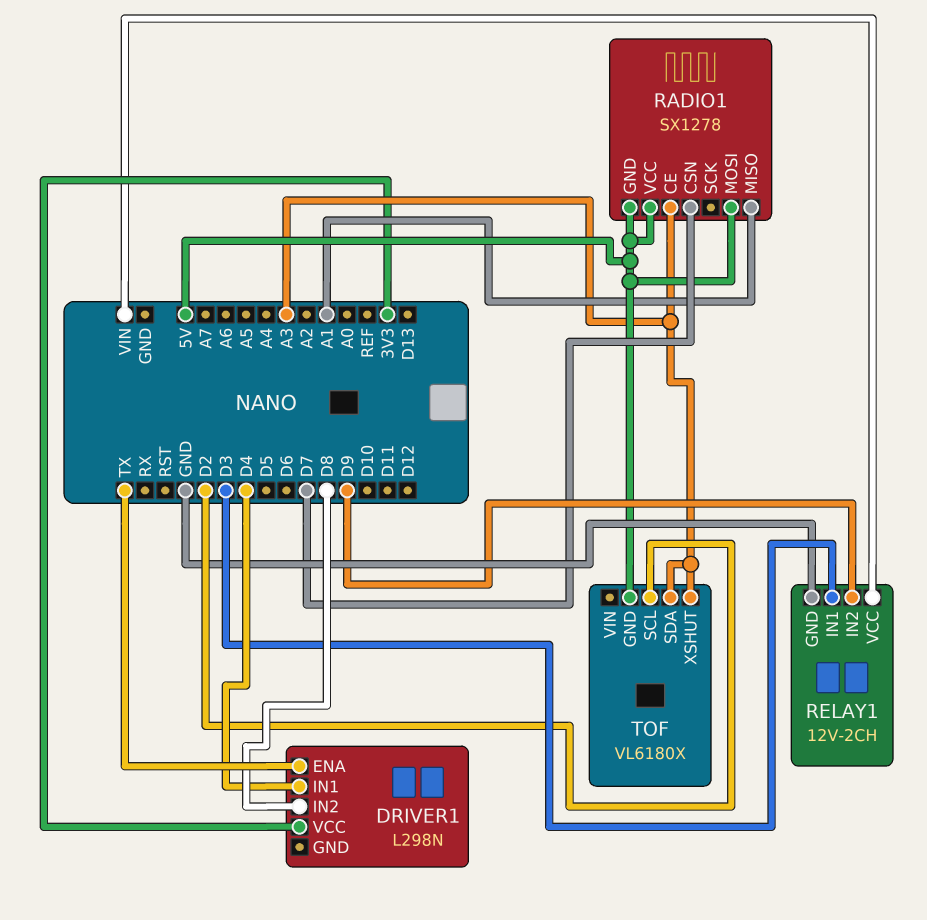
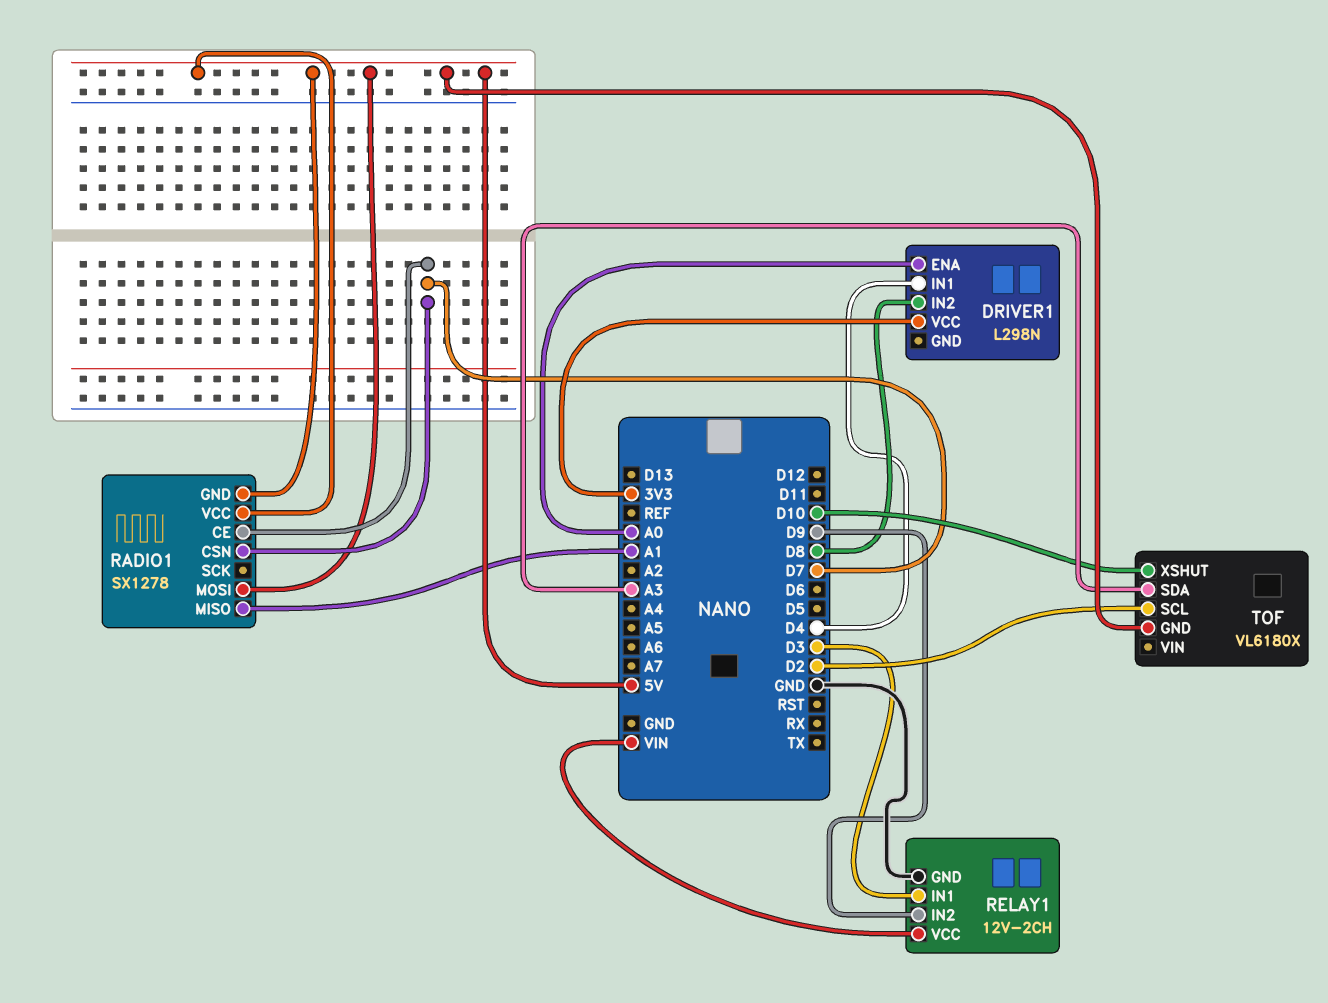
DRIVER1 pin ENA: TX -> A0
RADIO1 pin CE: A3 -> D7
TOF pin XSHUT: A3 -> D10

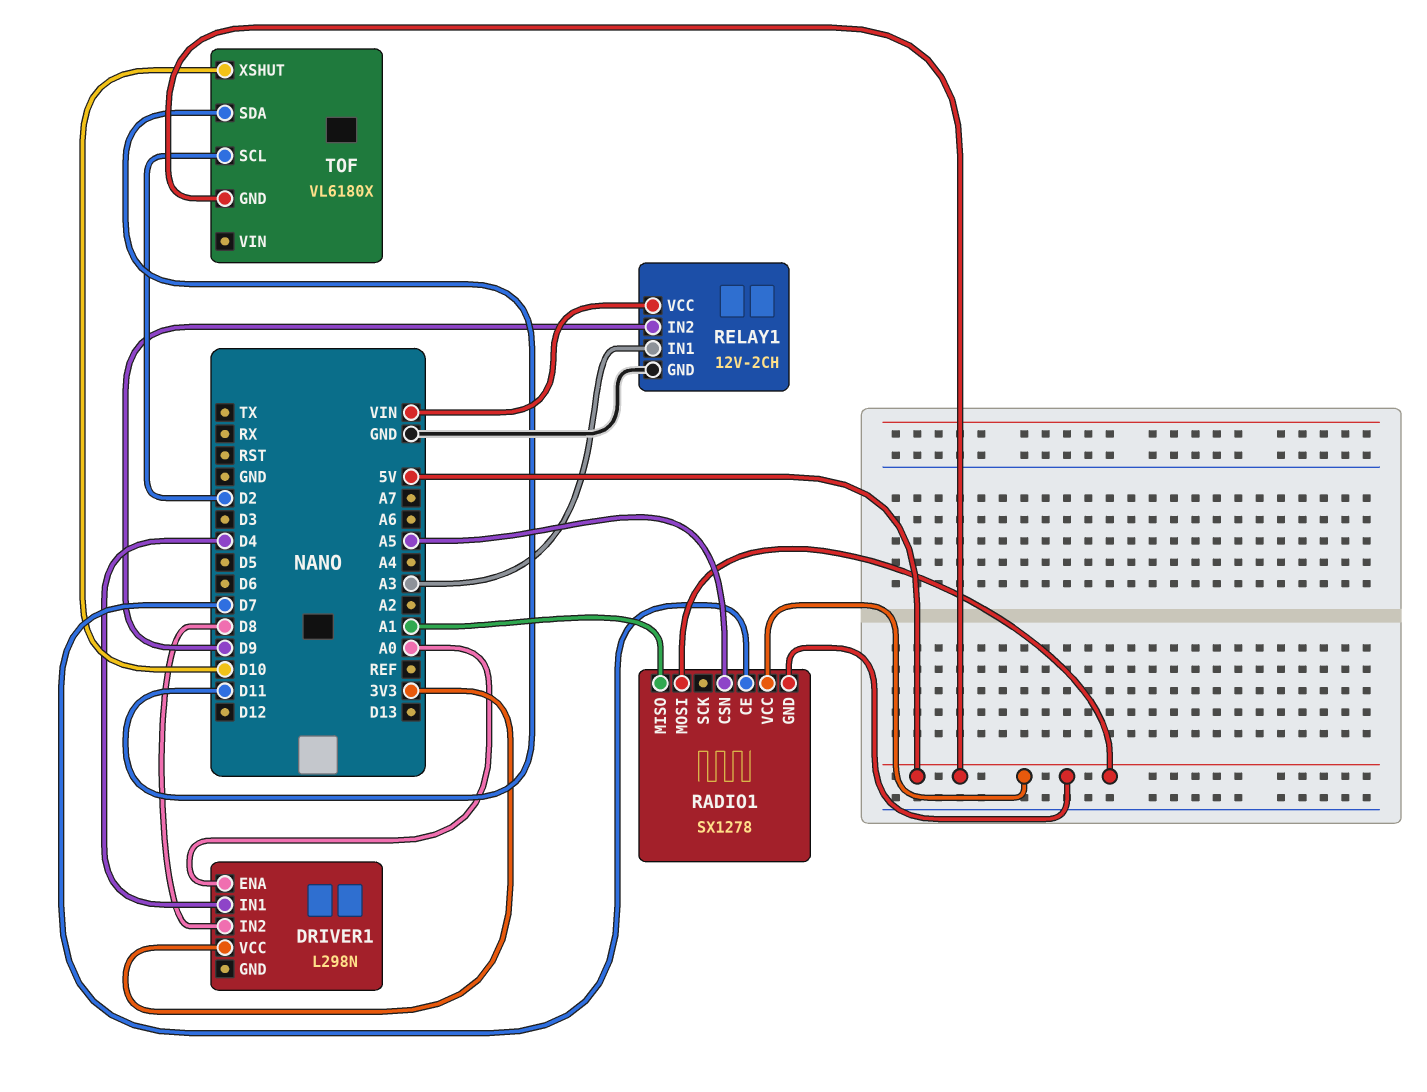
RADIO1 pin CSN: D7 -> A5
RELAY1 pin IN1: D3 -> A3
TOF pin SDA: A3 -> D11

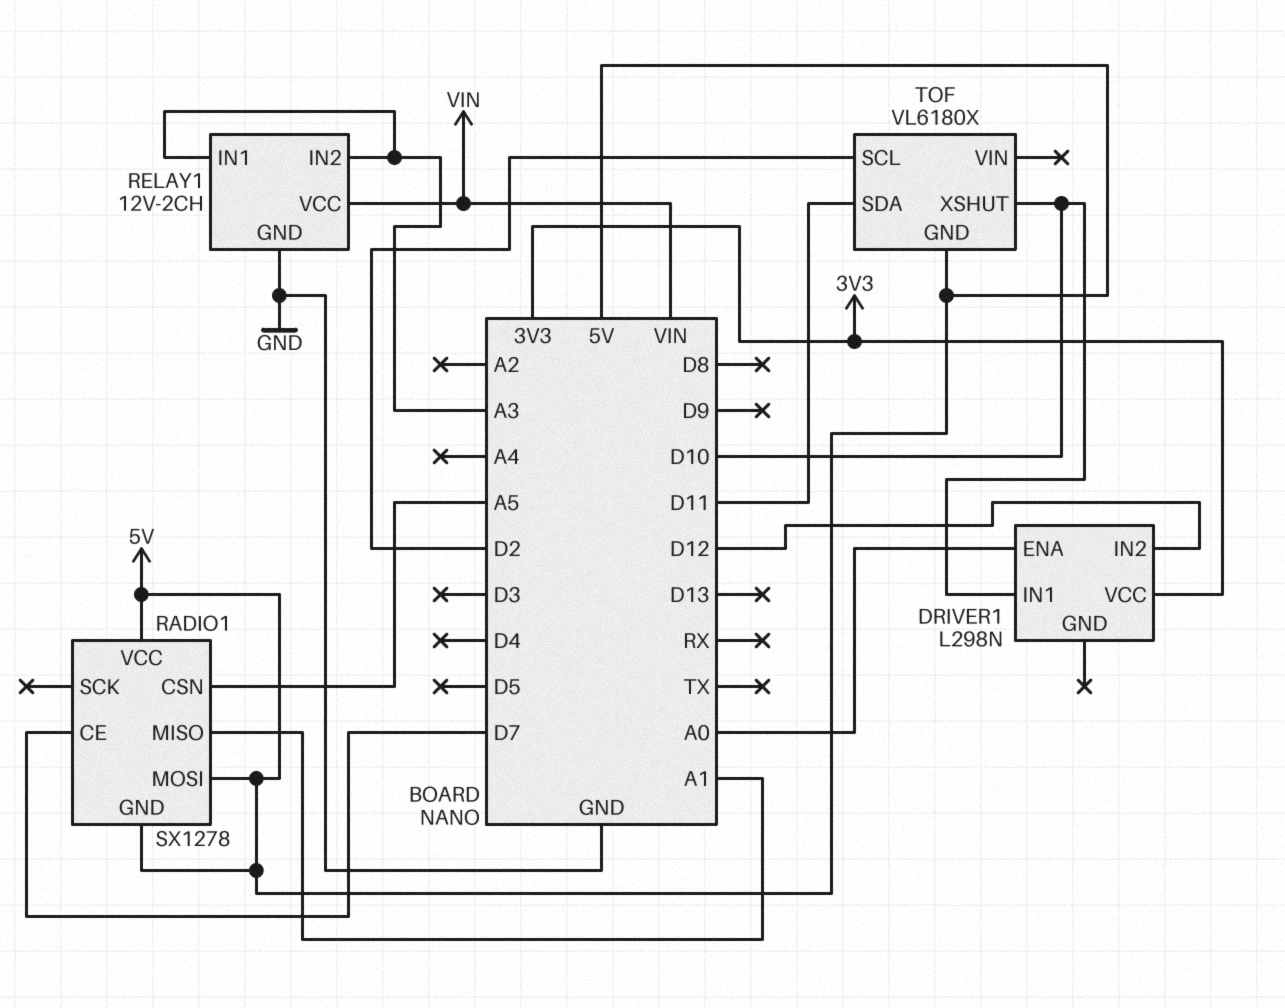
DRIVER1 pin IN1: D4 -> D10
DRIVER1 pin IN2: D8 -> D12
RELAY1 pin IN2: D9 -> A3

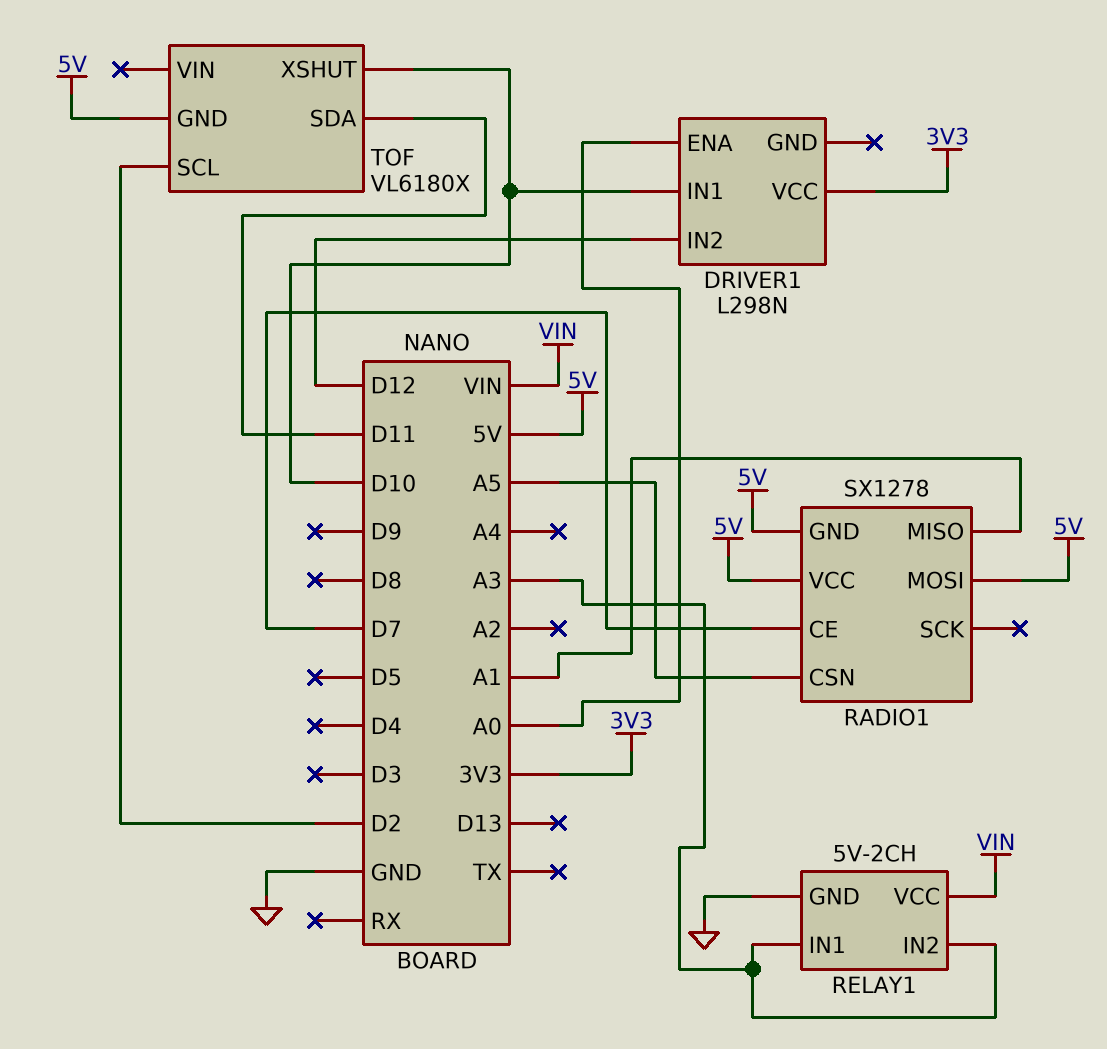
RELAY1: 12V-2CH -> 5V-2CH

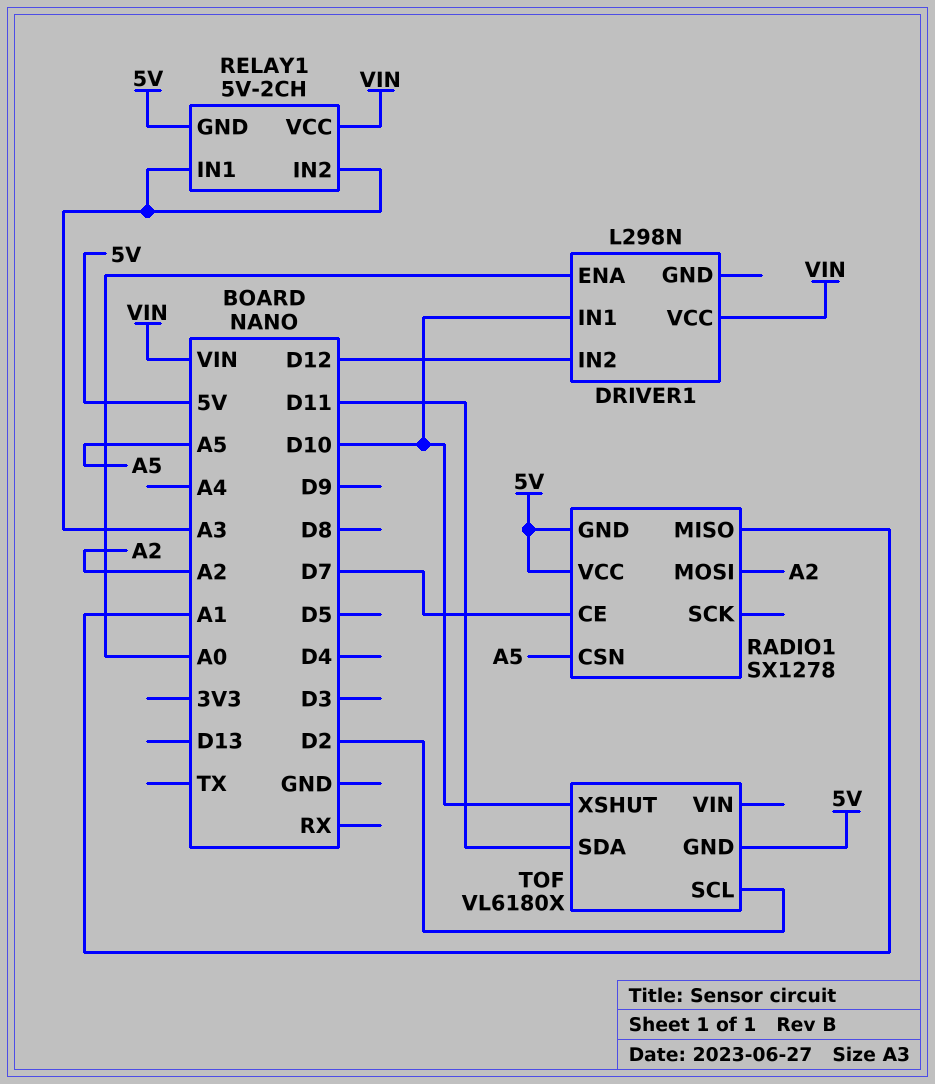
DRIVER1 pin VCC: 3V3 -> VIN
RADIO1 pin MOSI: 5V -> A2
RELAY1 pin GND: GND -> 5V

